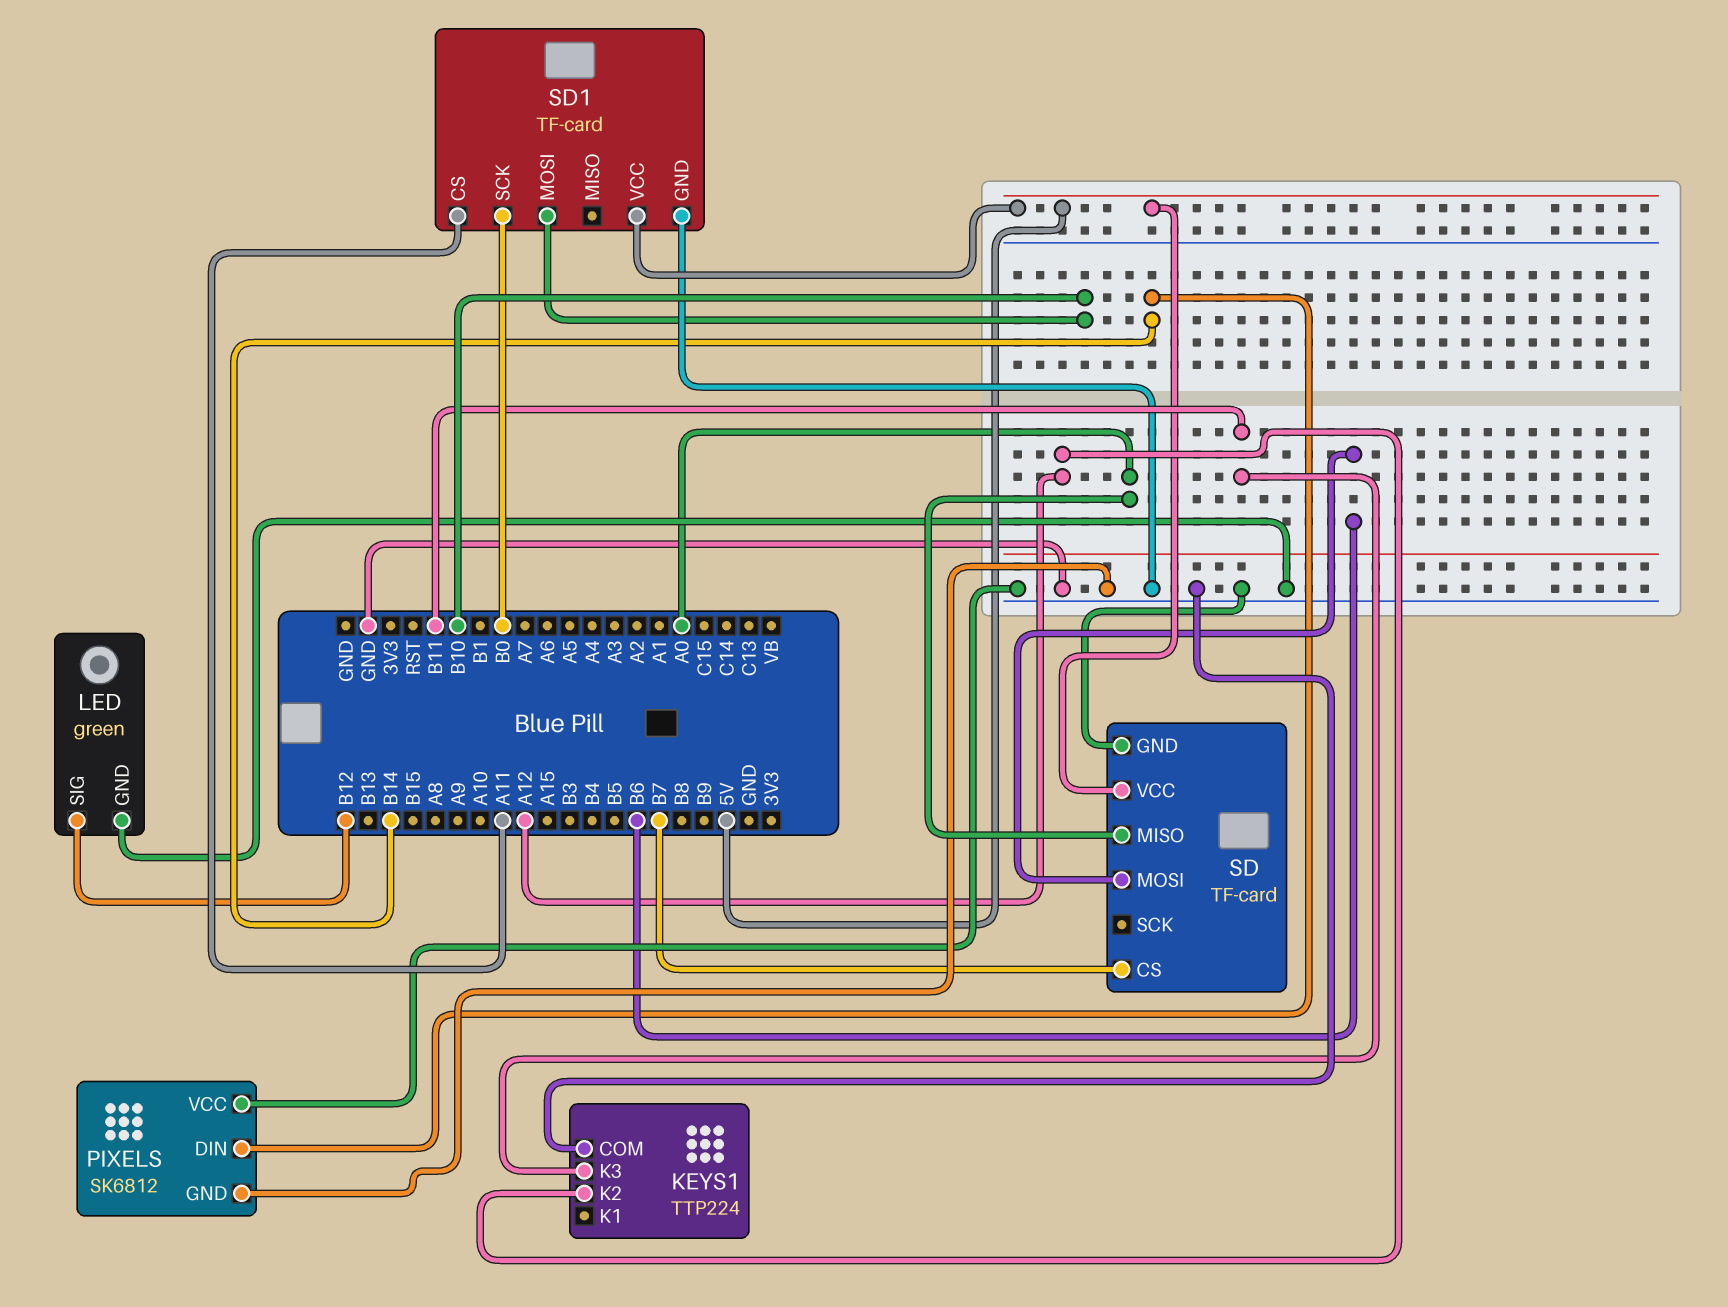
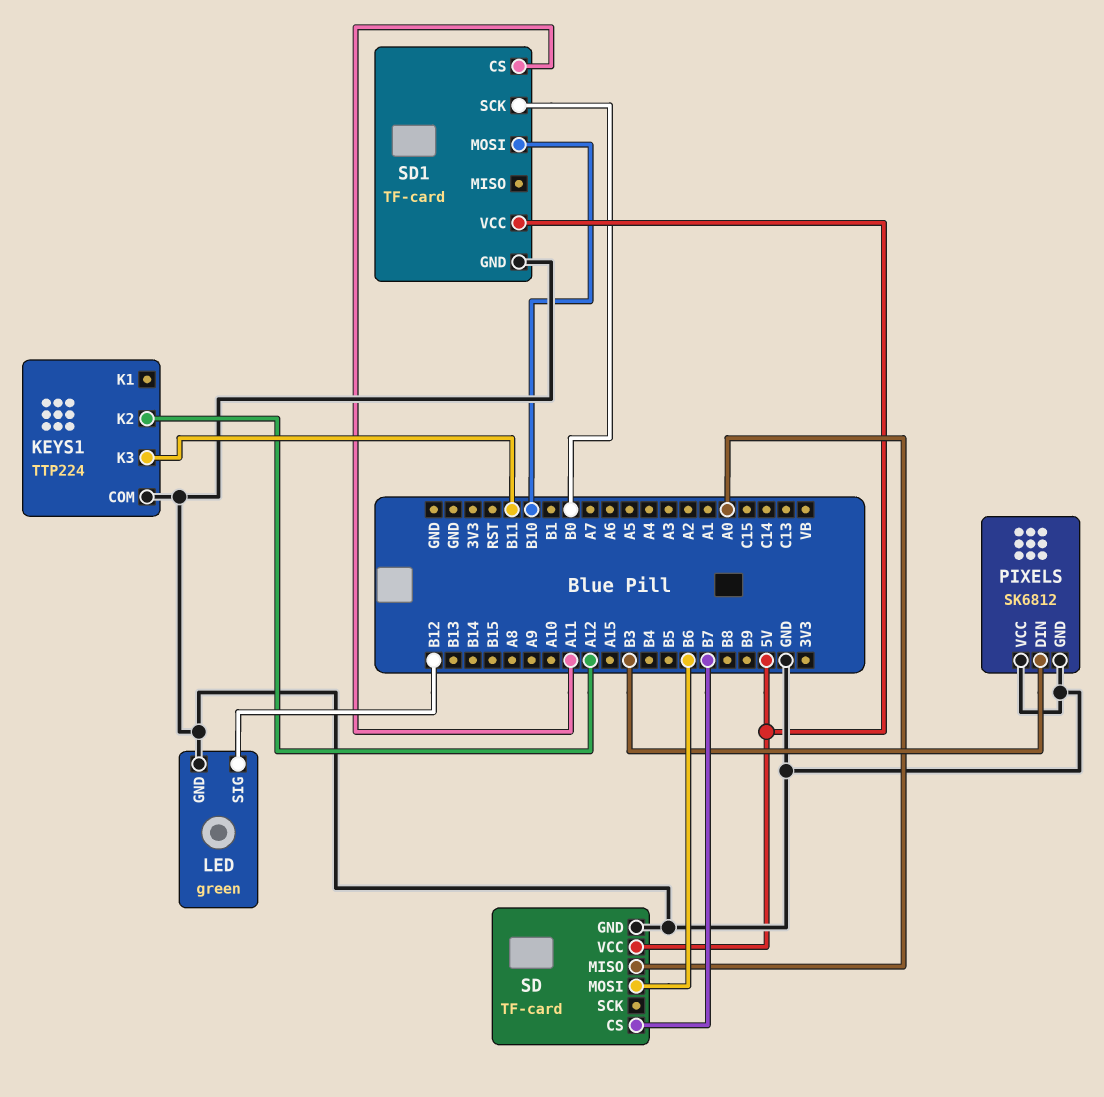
PIXELS pin DIN: B14 -> B3

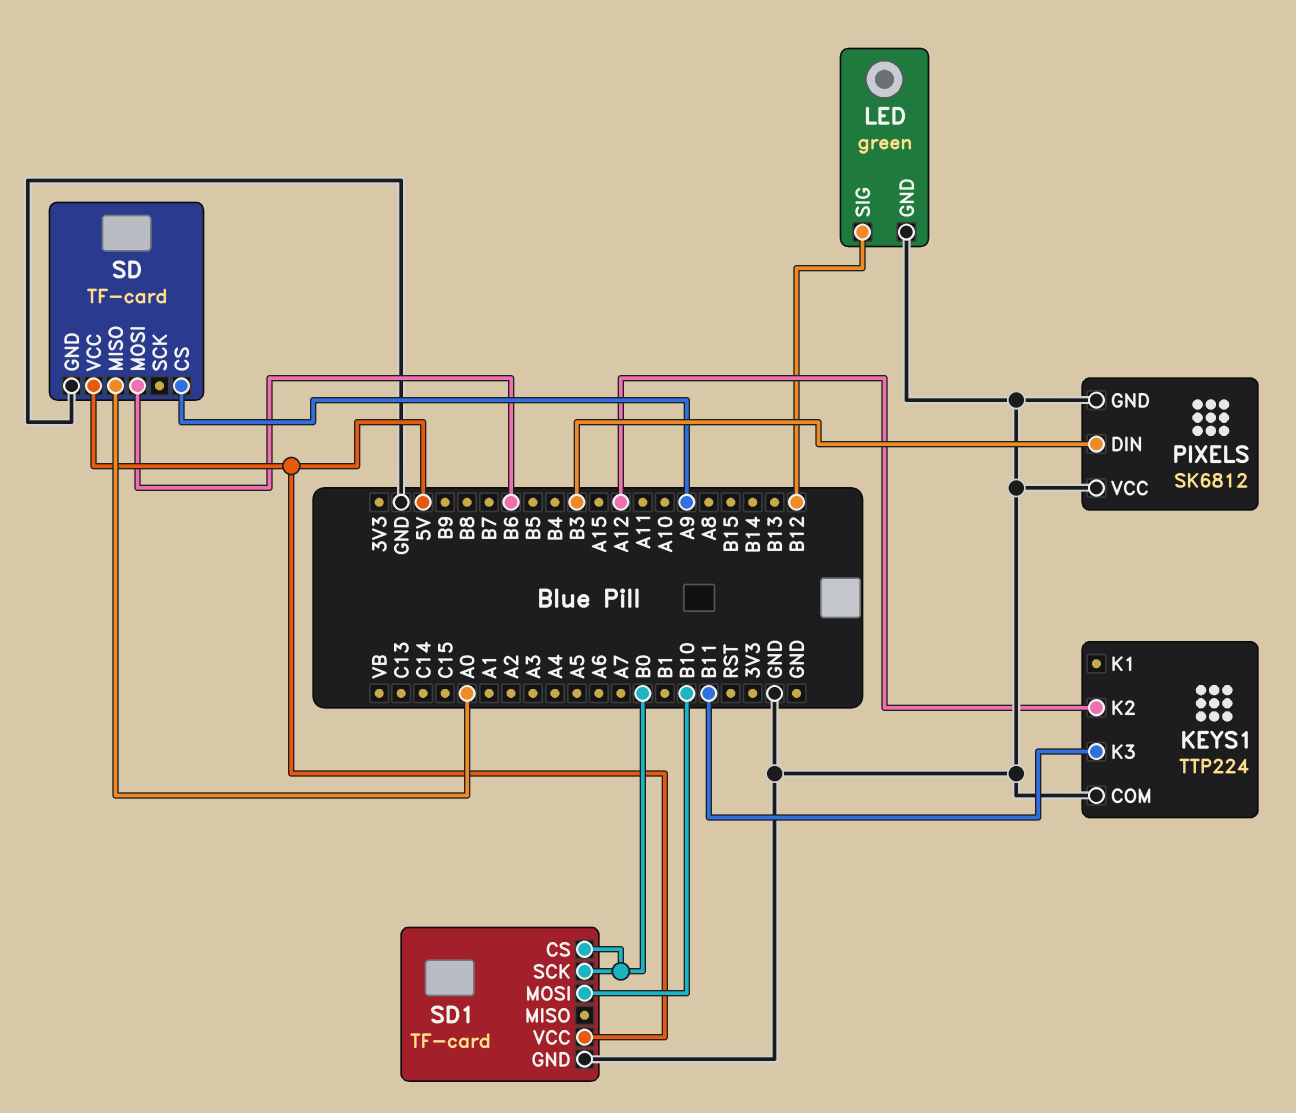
SD pin CS: B7 -> A9
SD1 pin CS: A11 -> B0

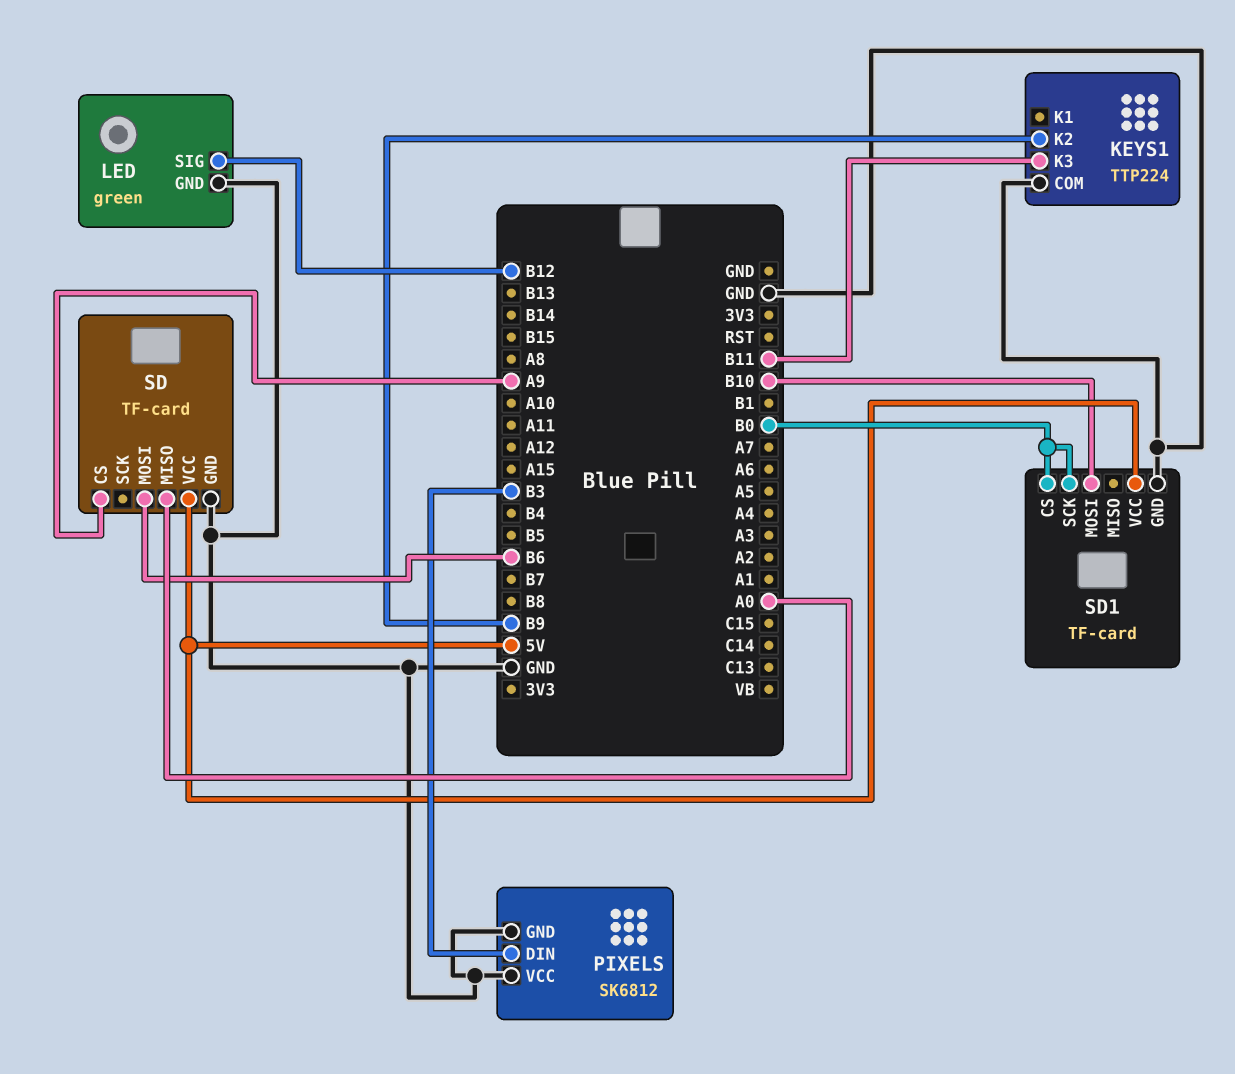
KEYS1 pin K2: A12 -> B9

